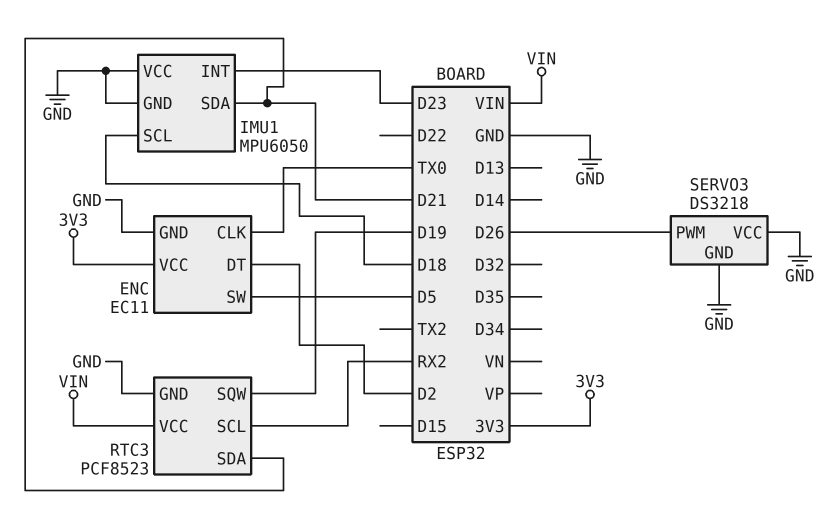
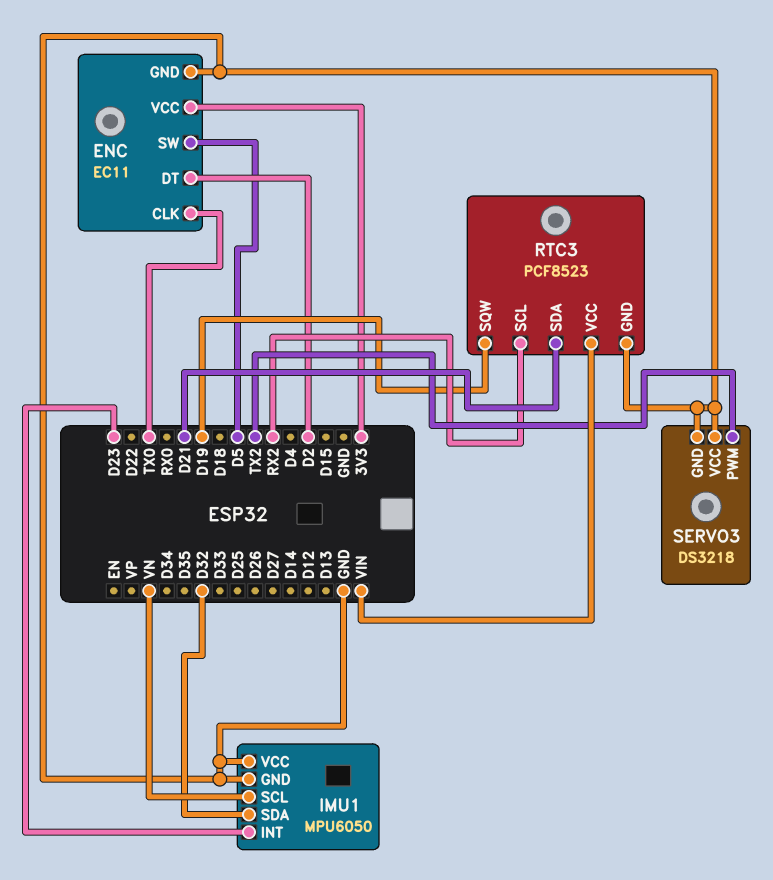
IMU1 pin SCL: D18 -> VN
IMU1 pin SDA: D21 -> D32
SERVO3 pin PWM: D26 -> TX2

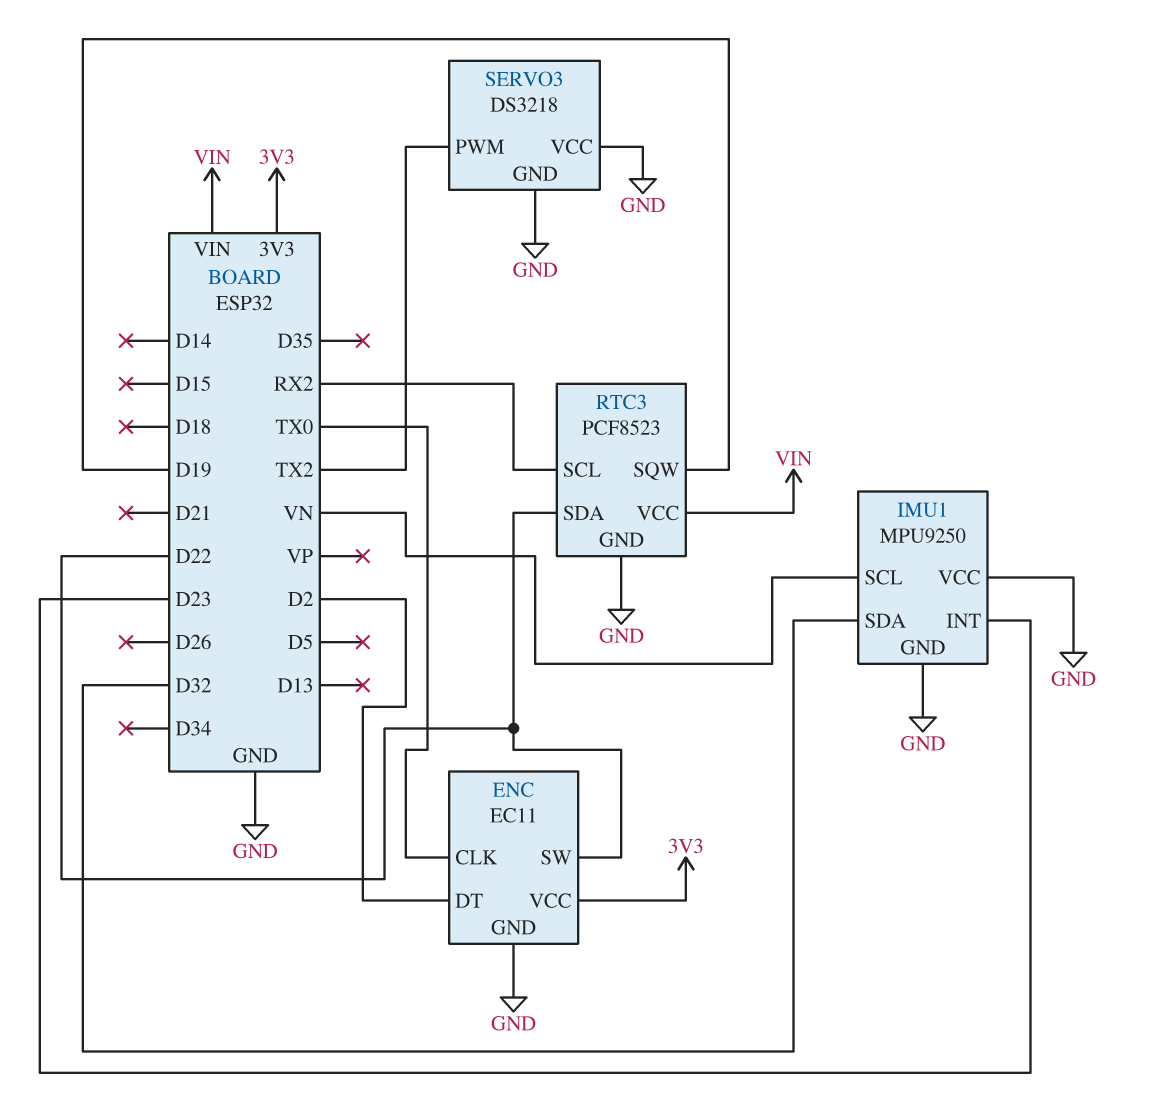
ENC pin SW: D5 -> D22
IMU1: MPU6050 -> MPU9250
RTC3 pin SDA: D21 -> D22

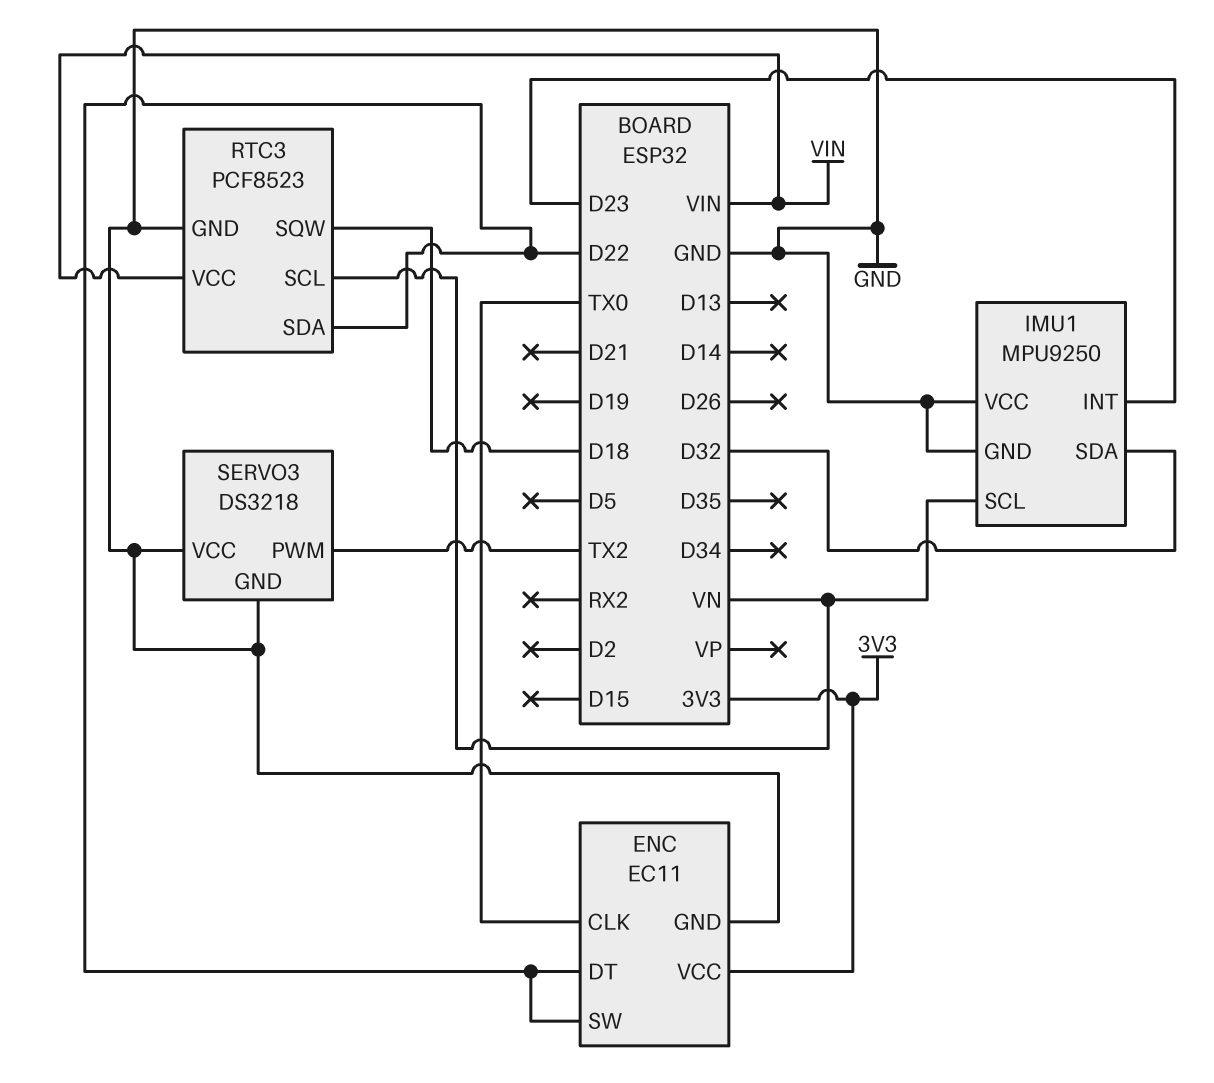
ENC pin DT: D2 -> D22
RTC3 pin SCL: RX2 -> VN
RTC3 pin SQW: D19 -> D18

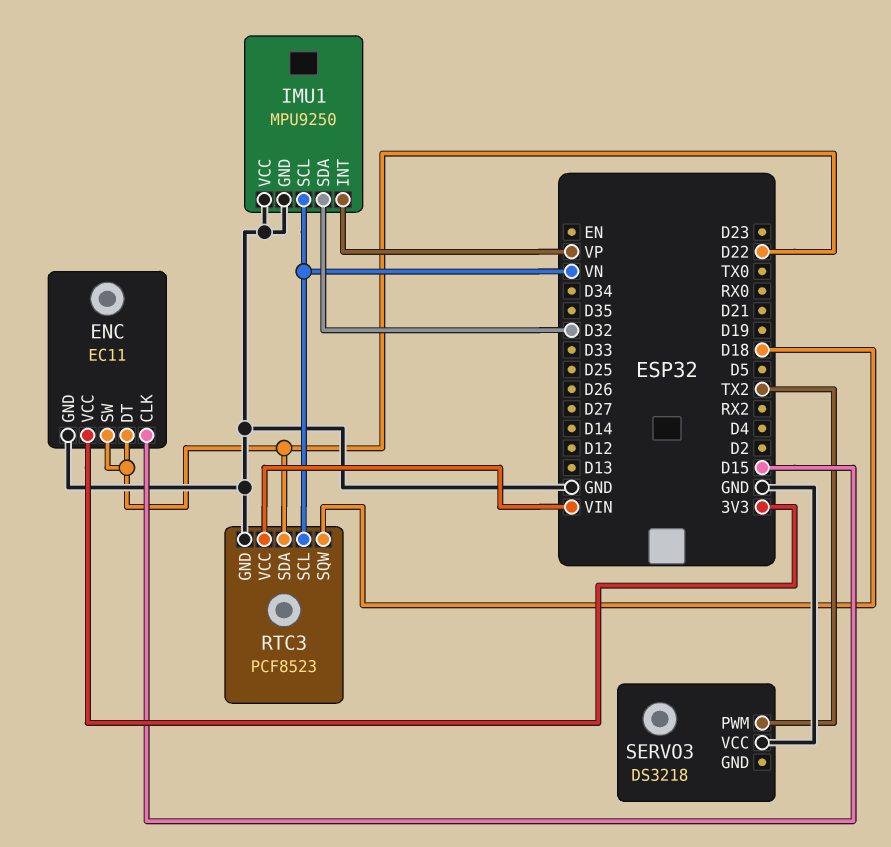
ENC pin CLK: TX0 -> D15
IMU1 pin INT: D23 -> VP
SERVO3 pin GND: GND -> none

